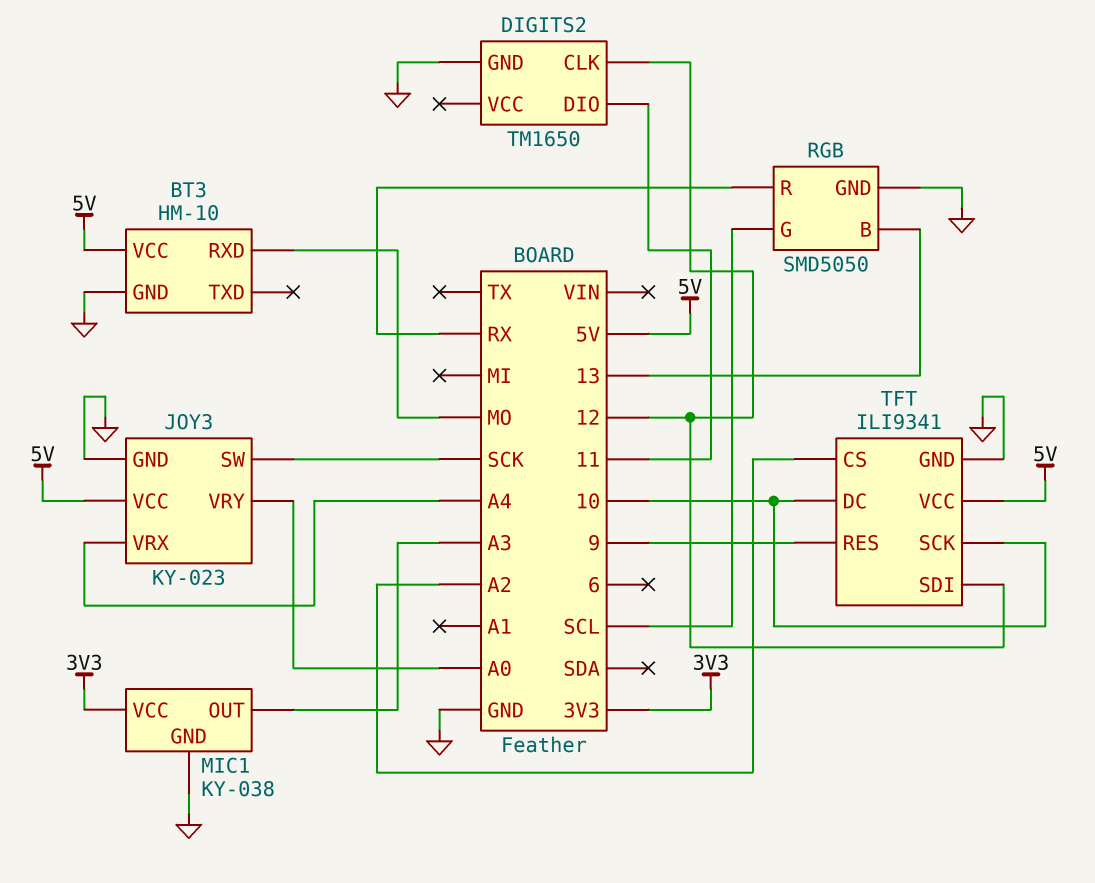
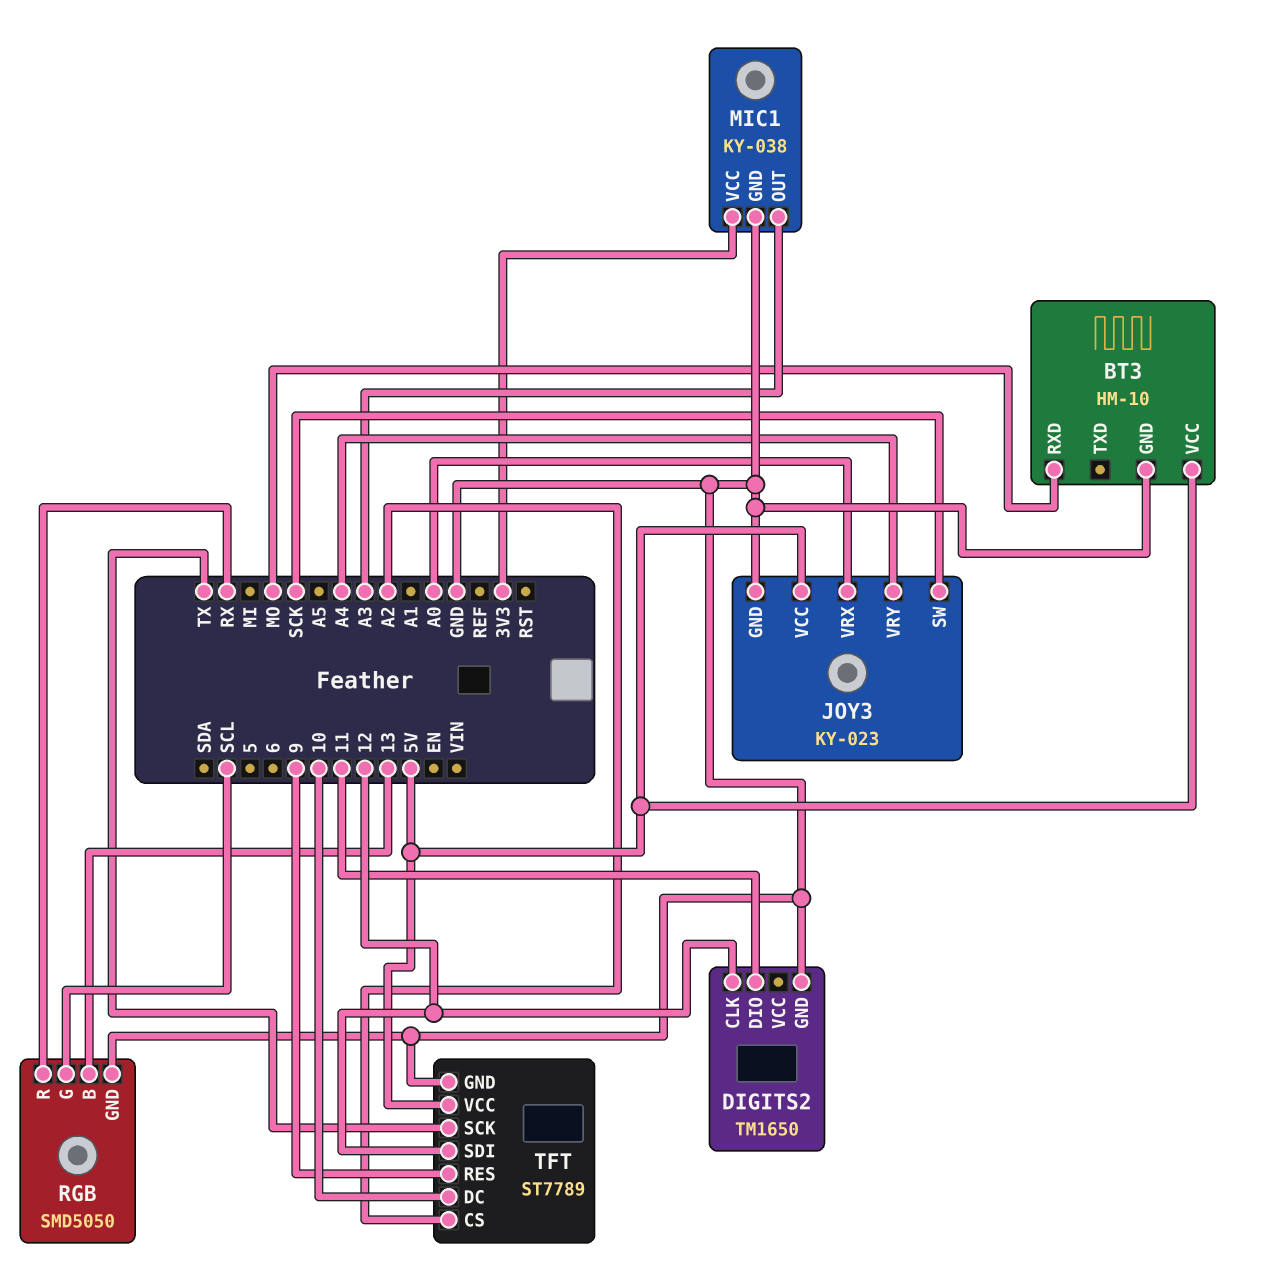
JOY3 pin VRX: A4 -> A0
JOY3 pin VRY: A0 -> A4
TFT: ILI9341 -> ST7789
TFT pin SCK: 10 -> TX

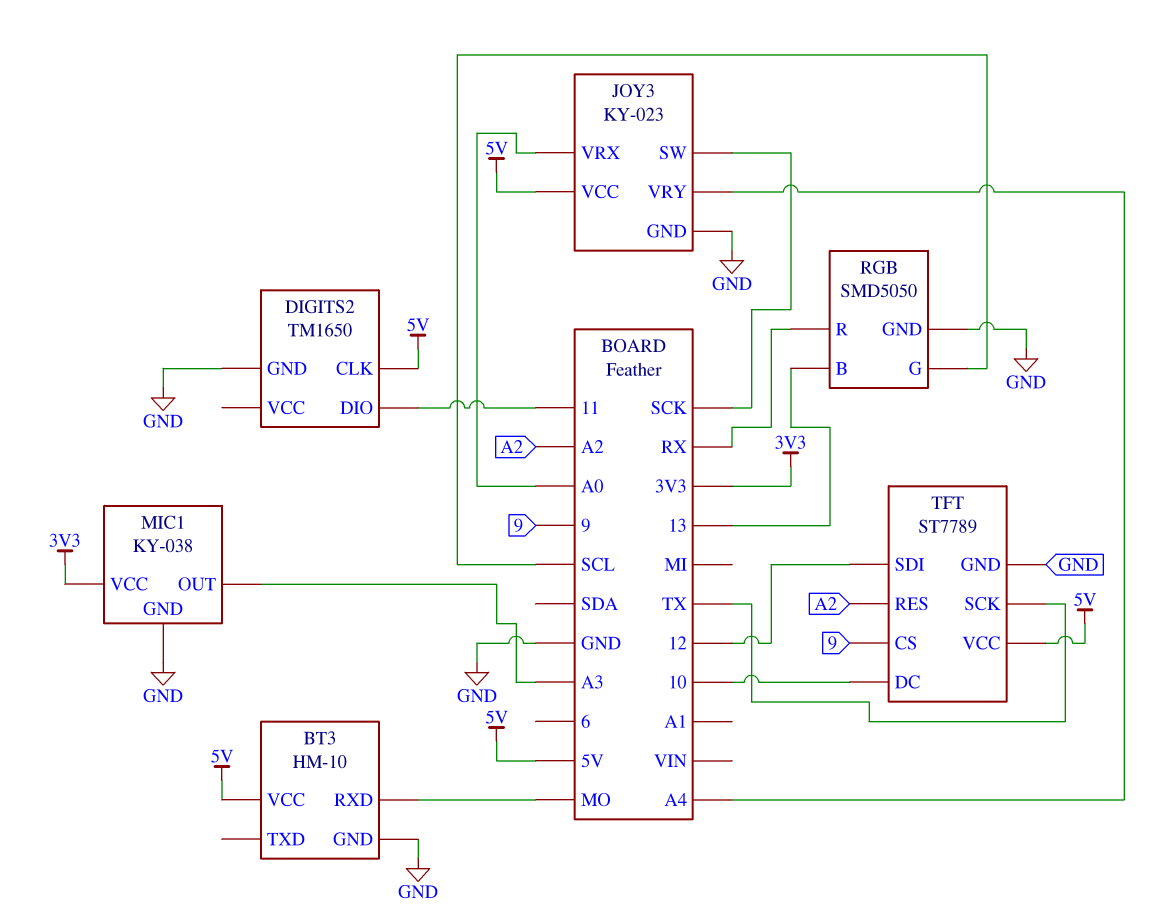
DIGITS2 pin CLK: 12 -> 5V
TFT pin CS: A2 -> 9
TFT pin RES: 9 -> A2

